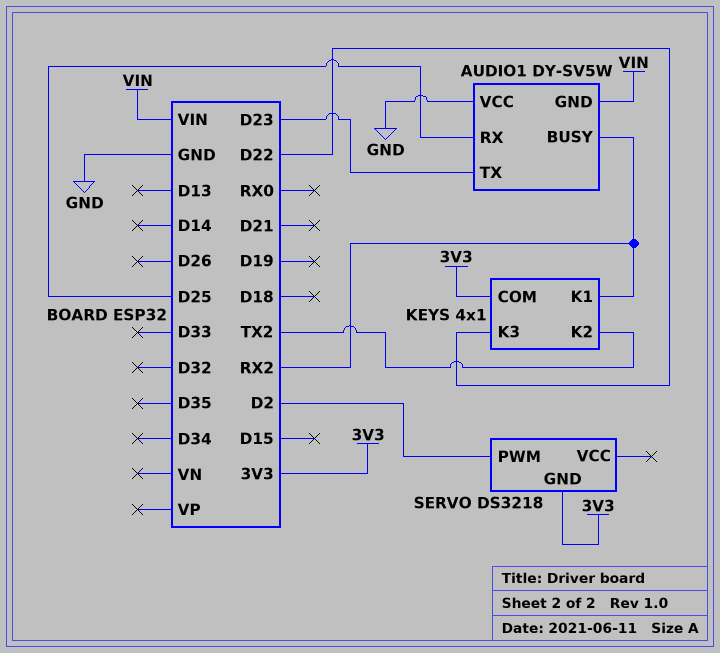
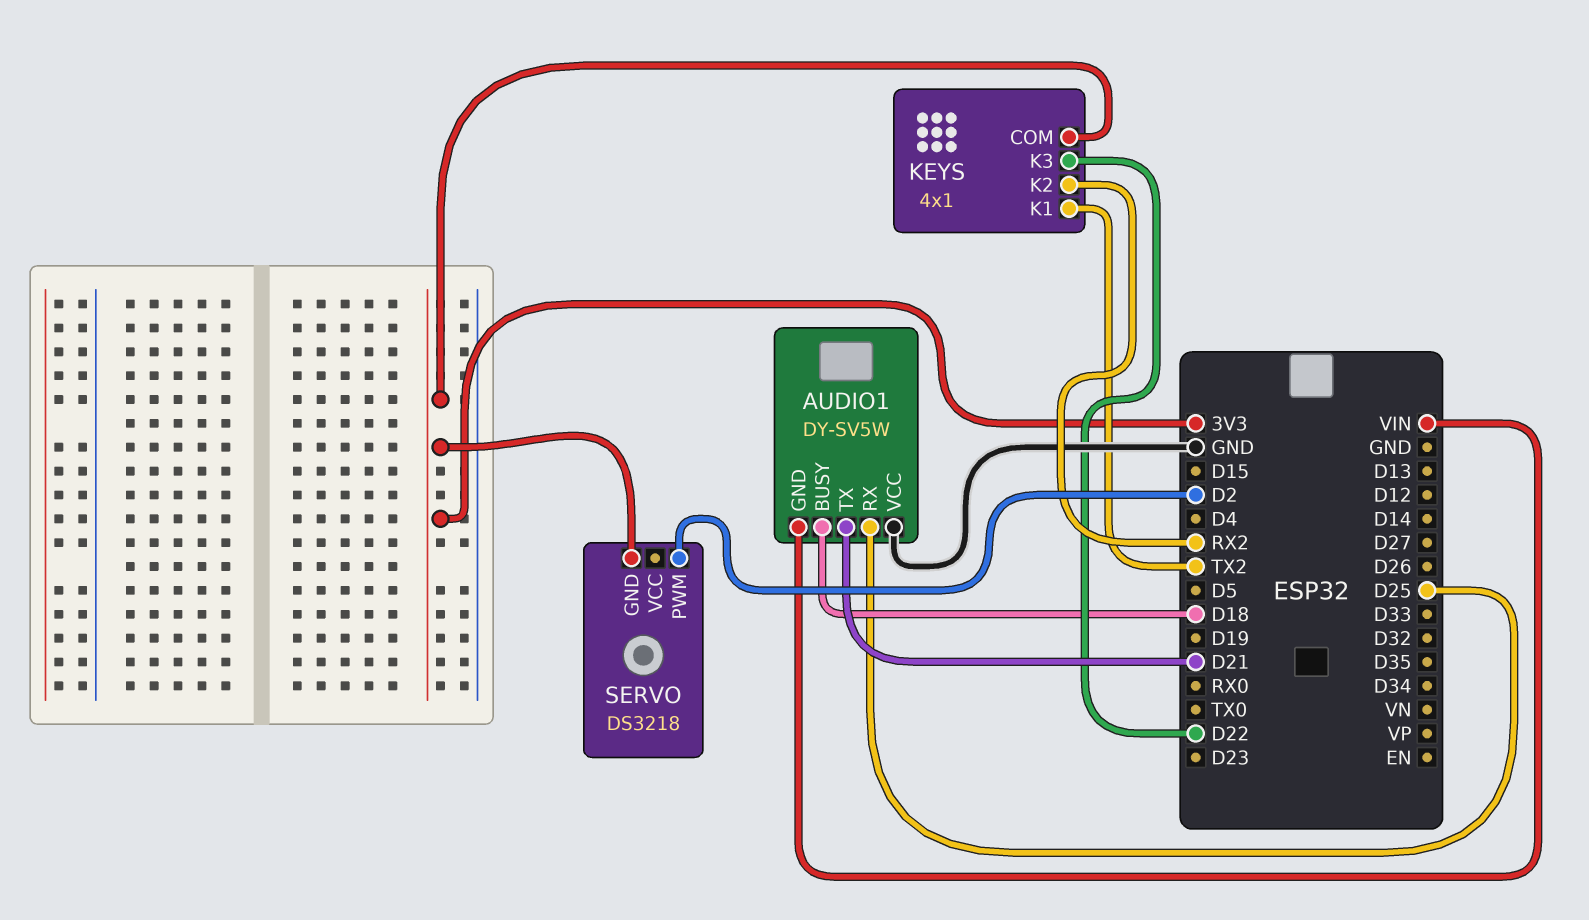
AUDIO1 pin BUSY: RX2 -> D18
AUDIO1 pin TX: D23 -> D21
KEYS pin K1: RX2 -> TX2
KEYS pin K2: TX2 -> RX2

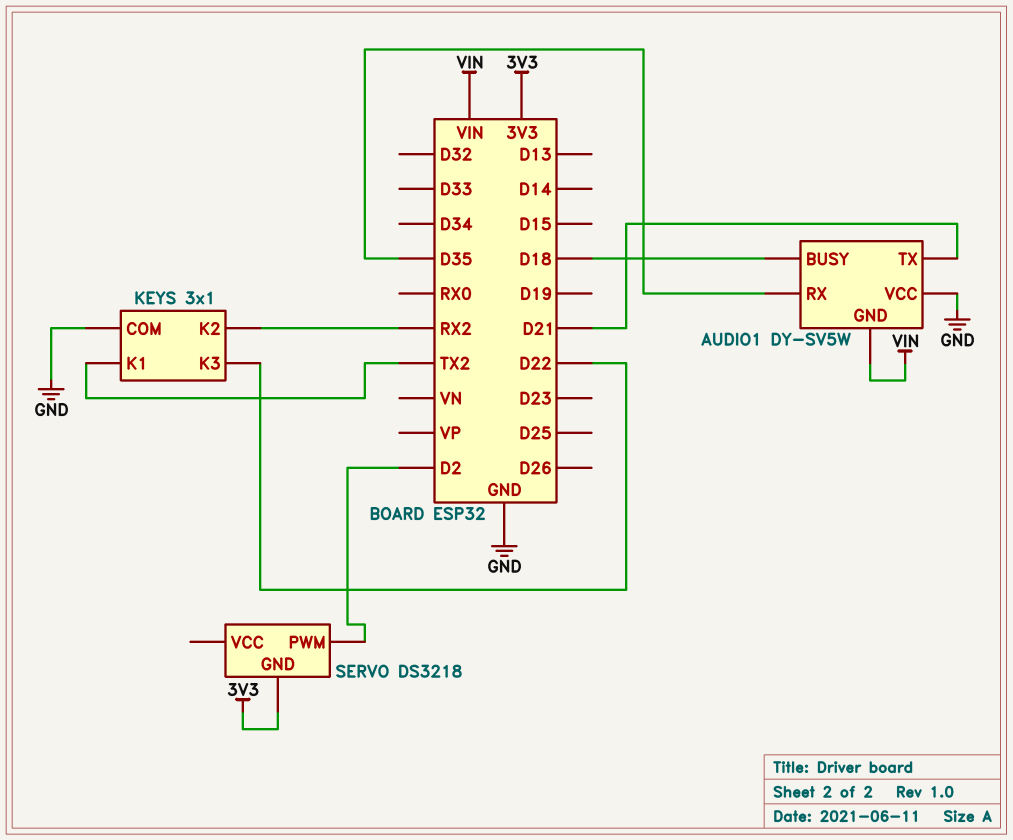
AUDIO1 pin RX: D25 -> D35
KEYS: 4x1 -> 3x1
KEYS pin COM: 3V3 -> GND

